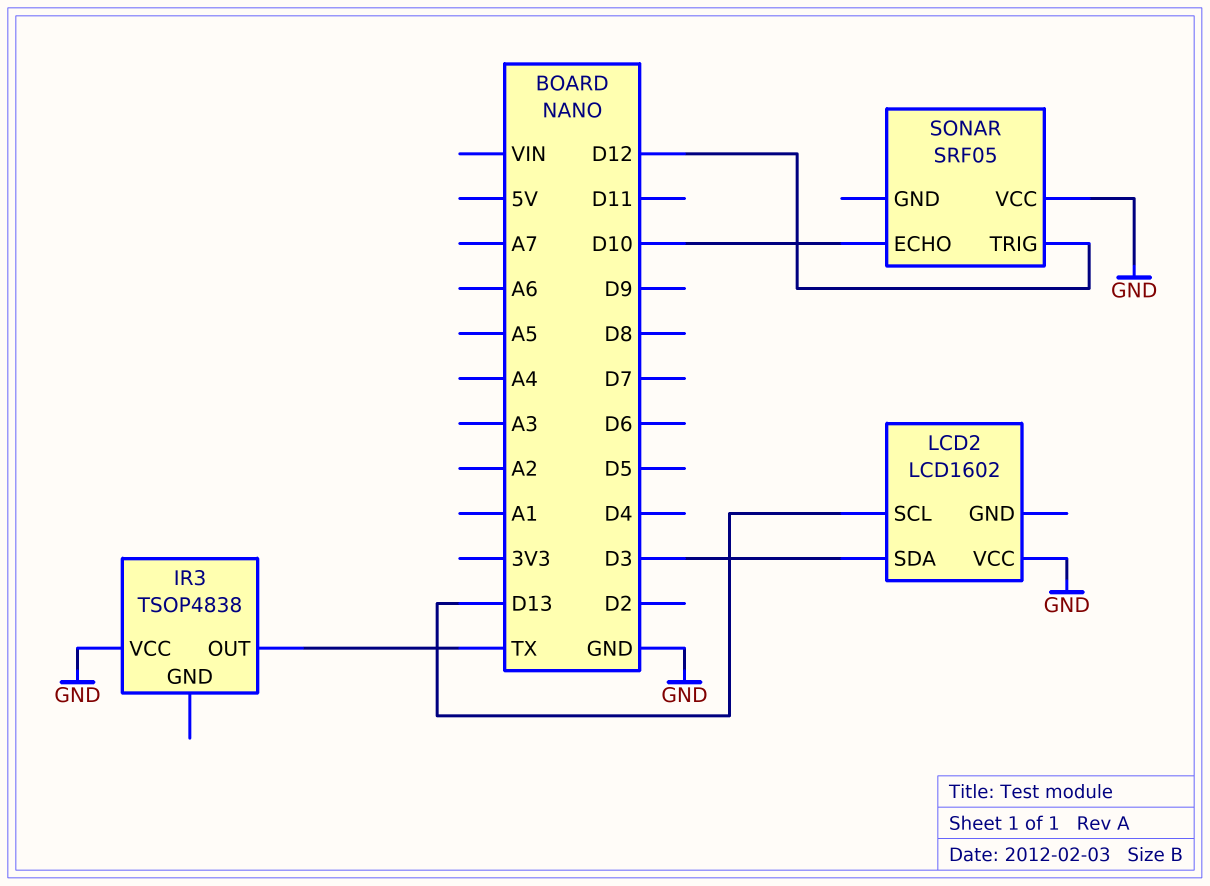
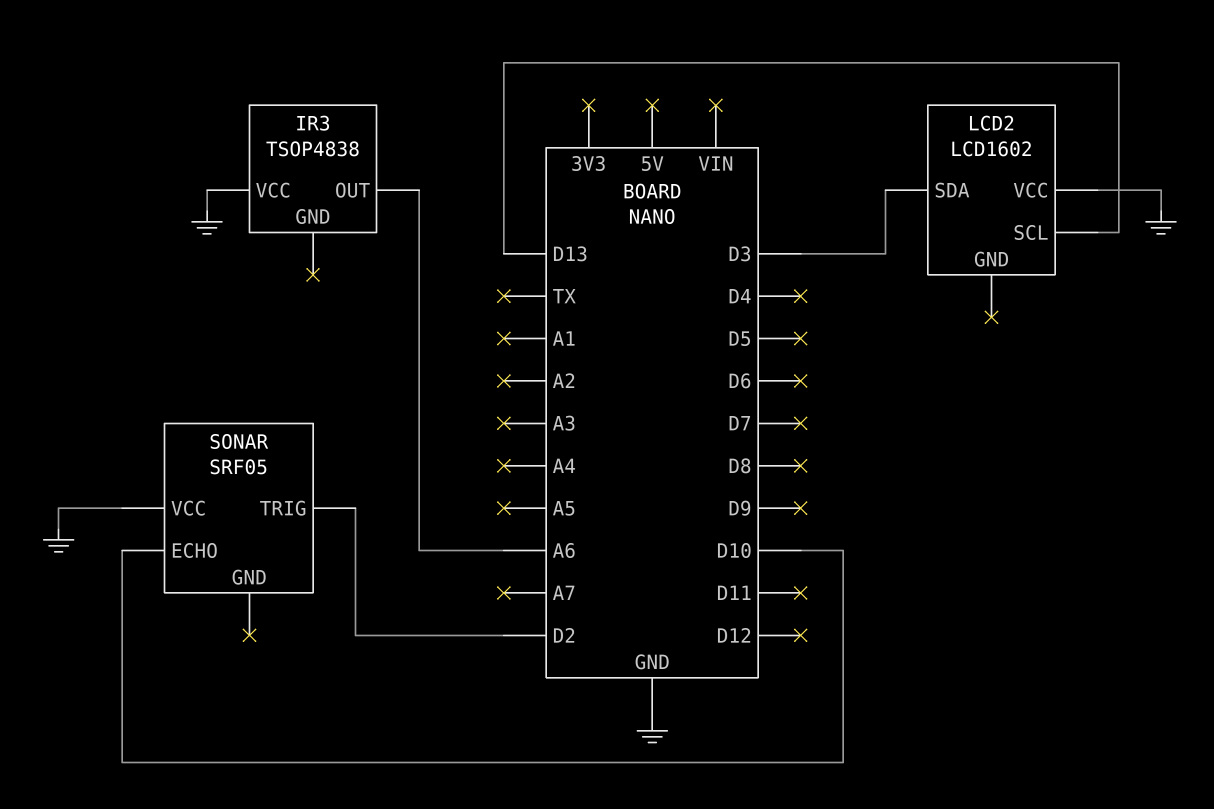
IR3 pin OUT: TX -> A6
SONAR pin TRIG: D12 -> D2

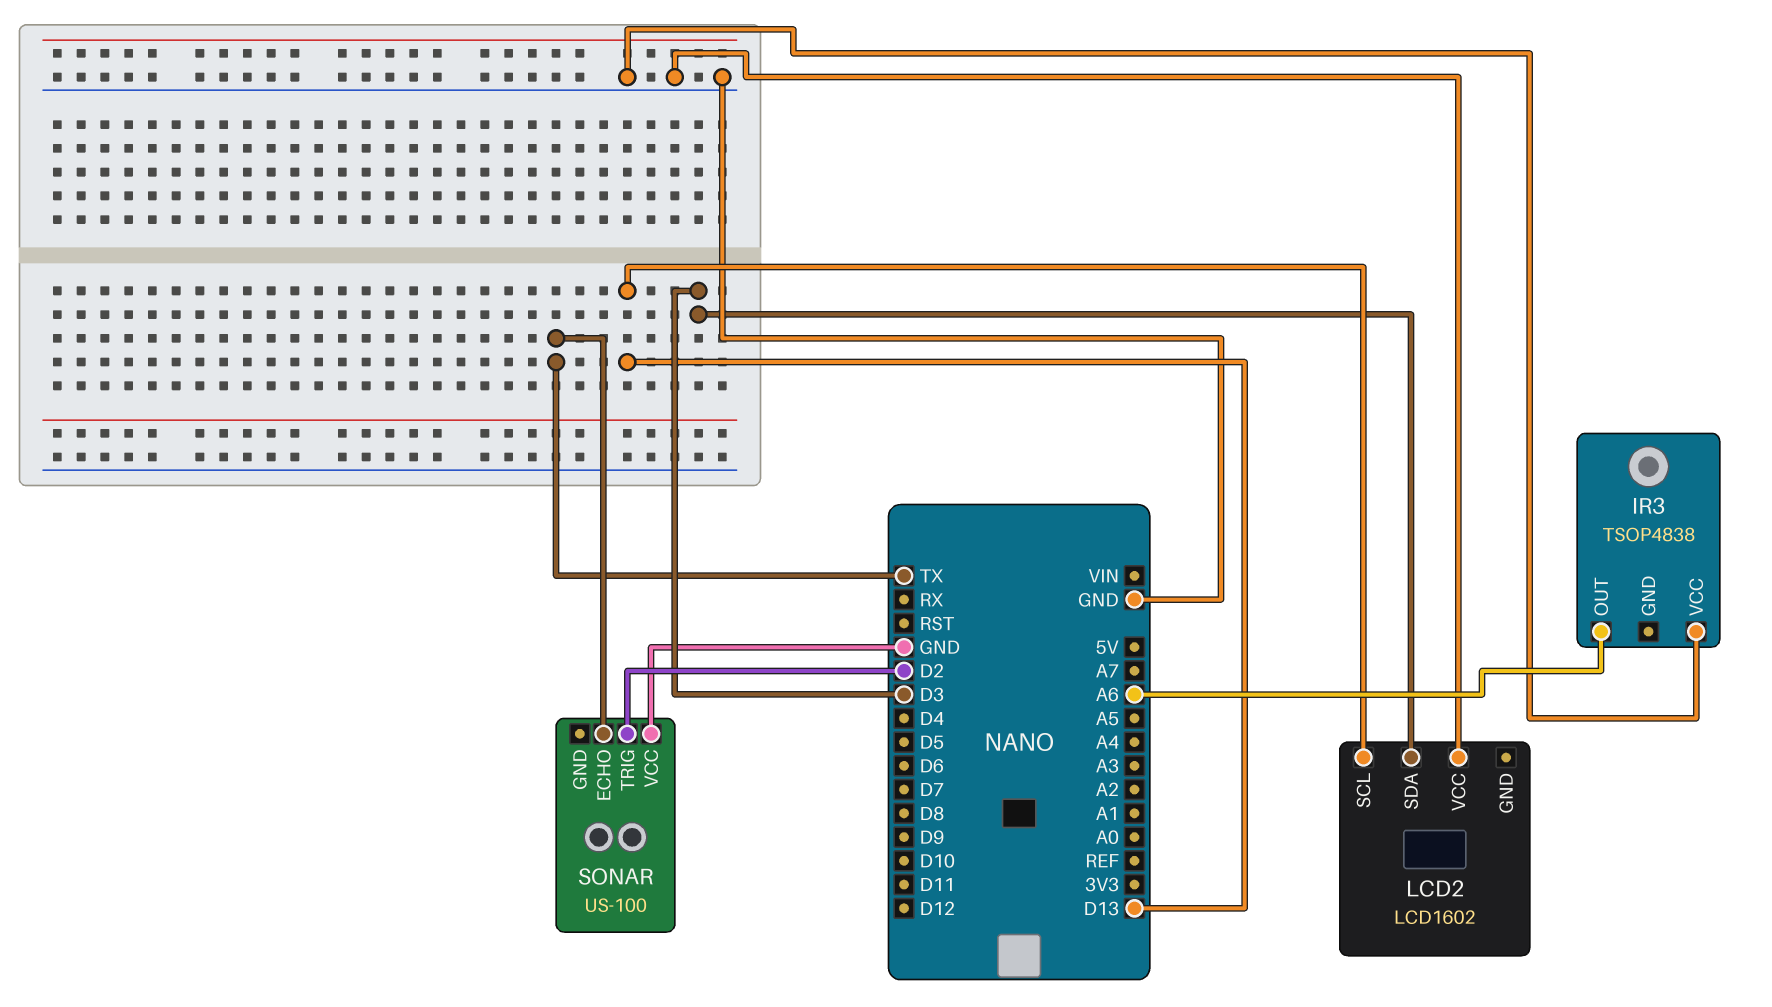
SONAR: SRF05 -> US-100
SONAR pin ECHO: D10 -> TX

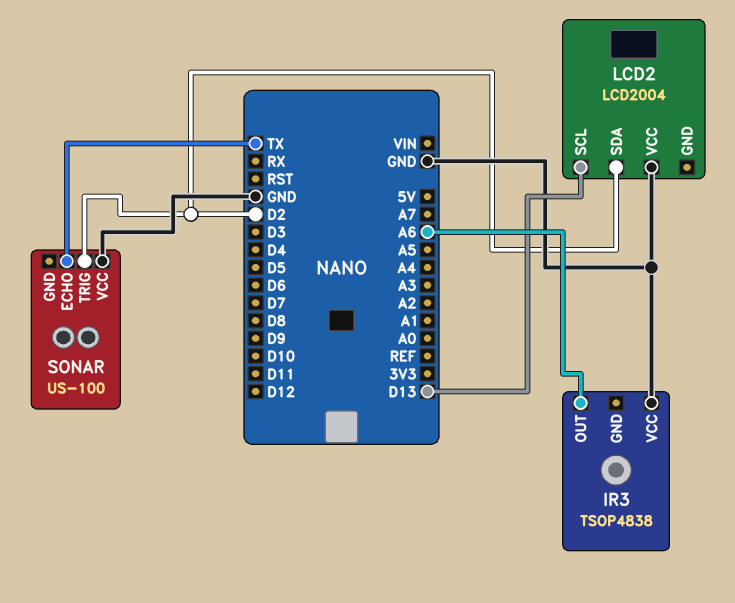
LCD2: LCD1602 -> LCD2004
LCD2 pin SDA: D3 -> D2

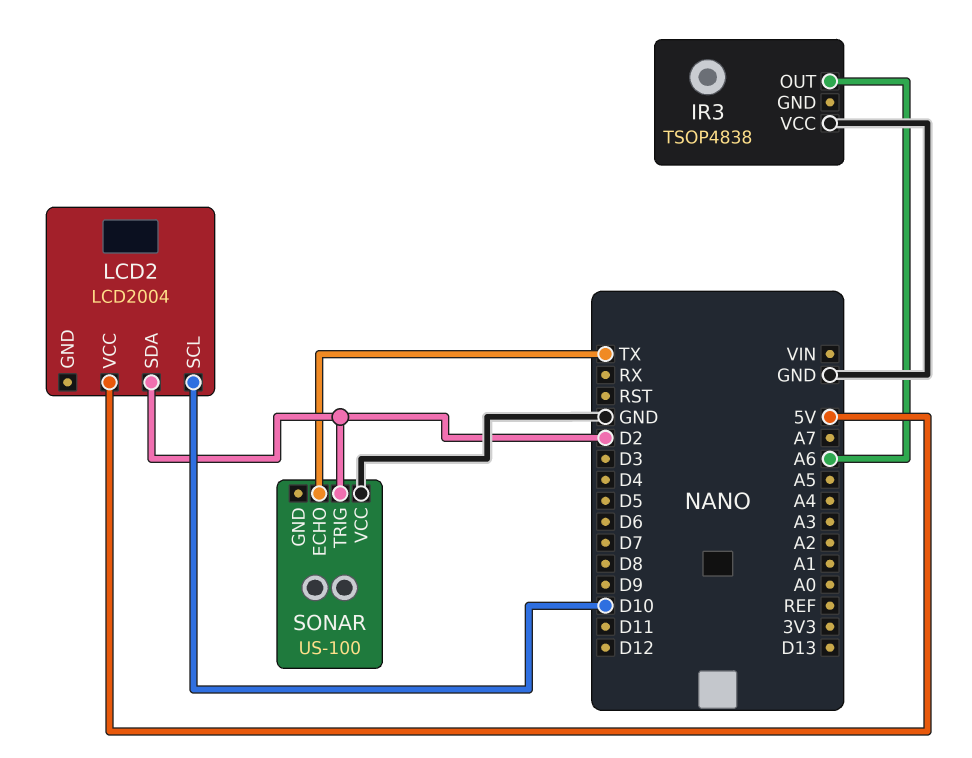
LCD2 pin SCL: D13 -> D10
LCD2 pin VCC: GND -> 5V

